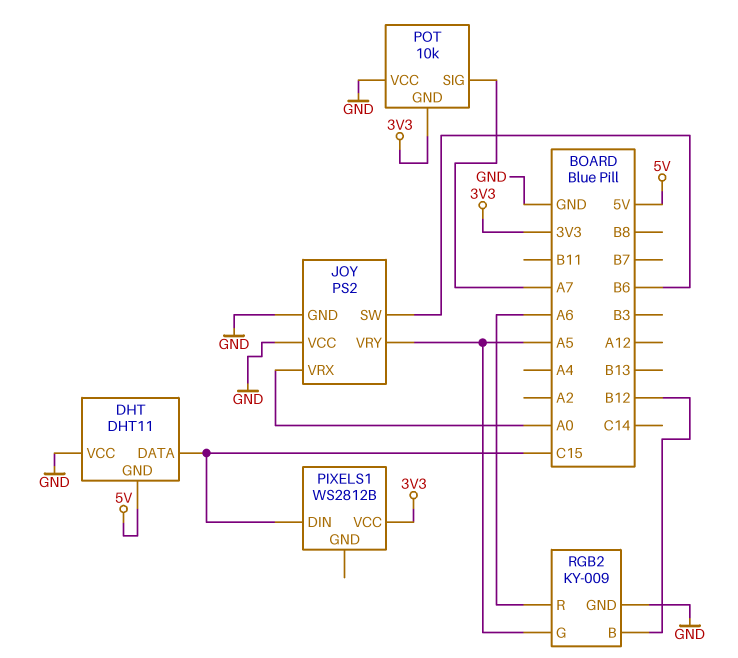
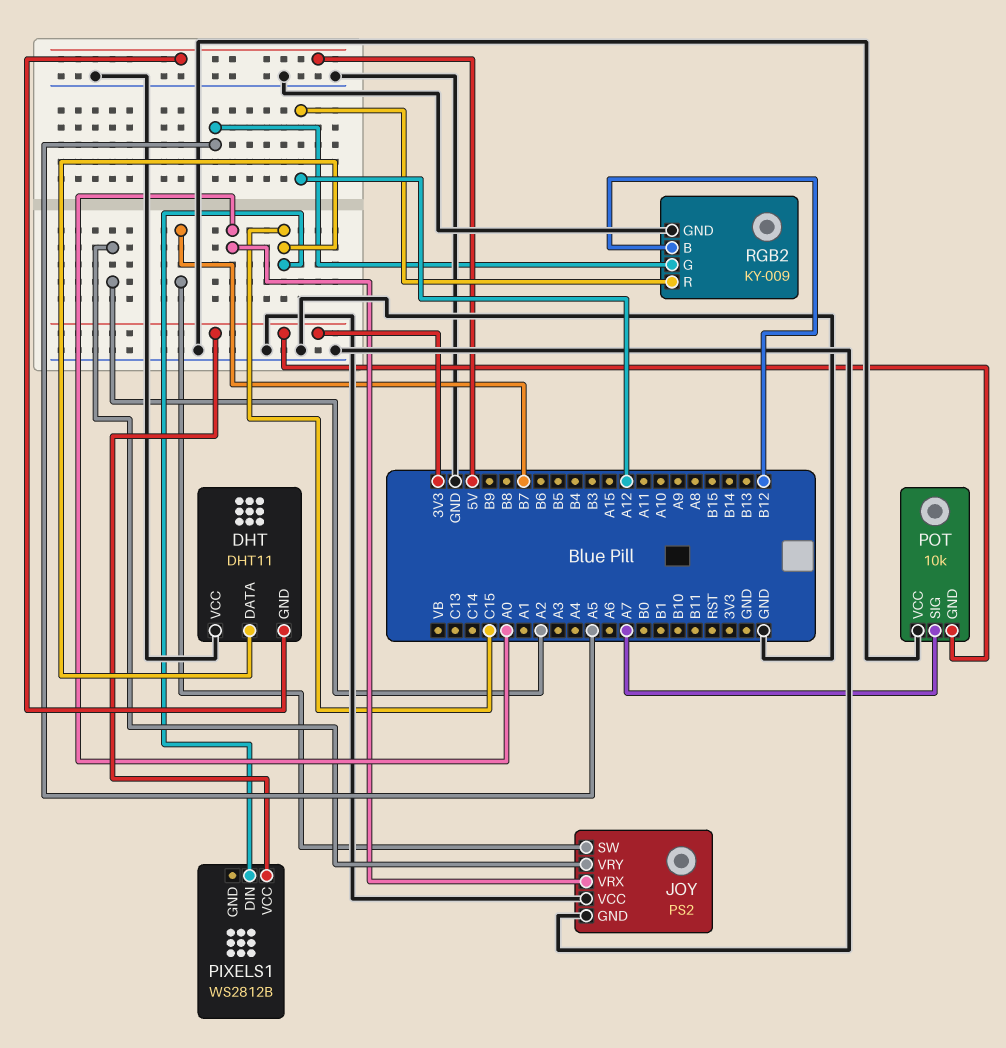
JOY pin SW: B6 -> B7
JOY pin VRY: A5 -> A2
RGB2 pin R: A6 -> A12

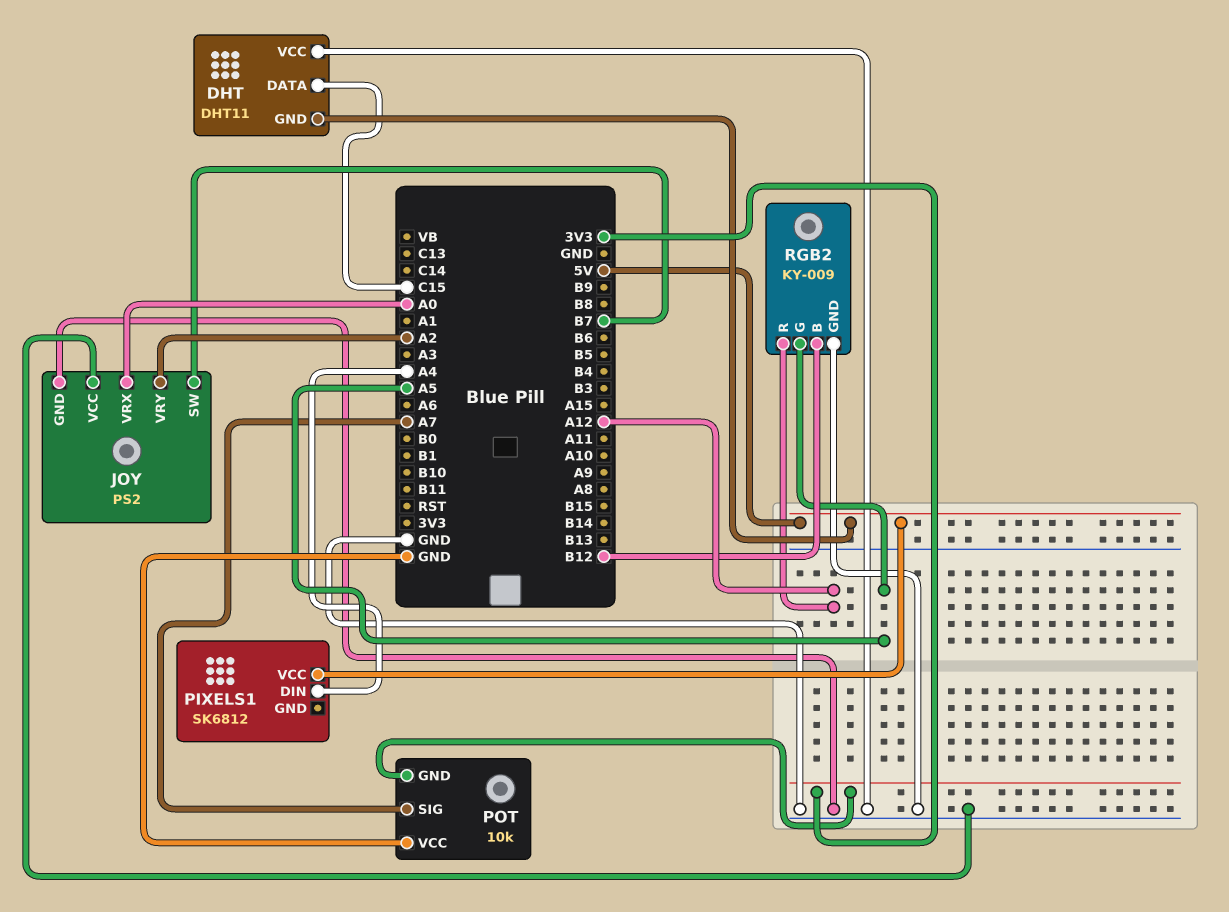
PIXELS1: WS2812B -> SK6812
PIXELS1 pin DIN: C15 -> A4
PIXELS1 pin VCC: 3V3 -> 5V

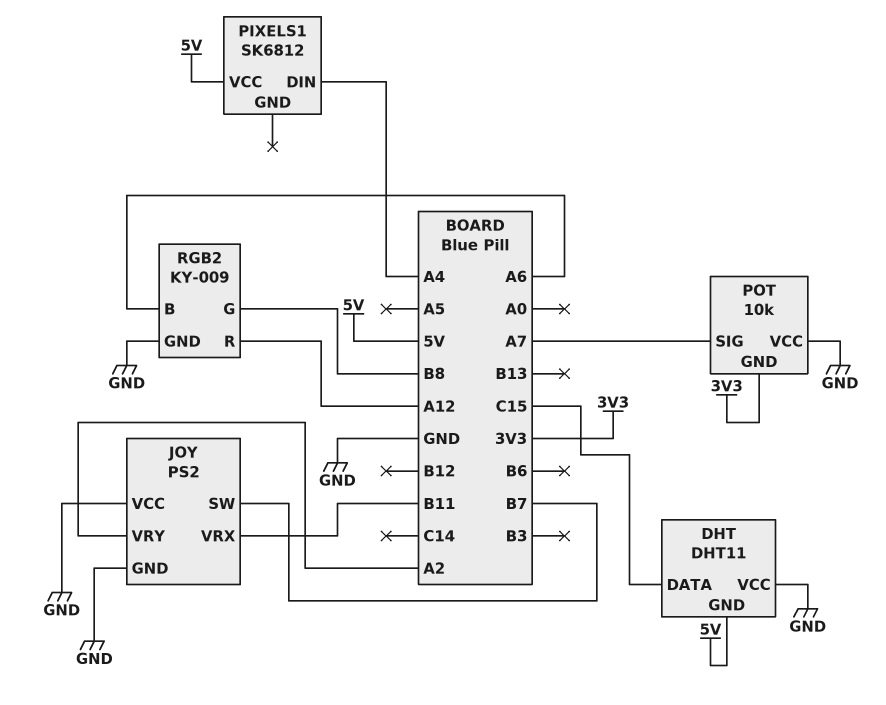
JOY pin VRX: A0 -> B11
RGB2 pin B: B12 -> A6
RGB2 pin G: A5 -> B8

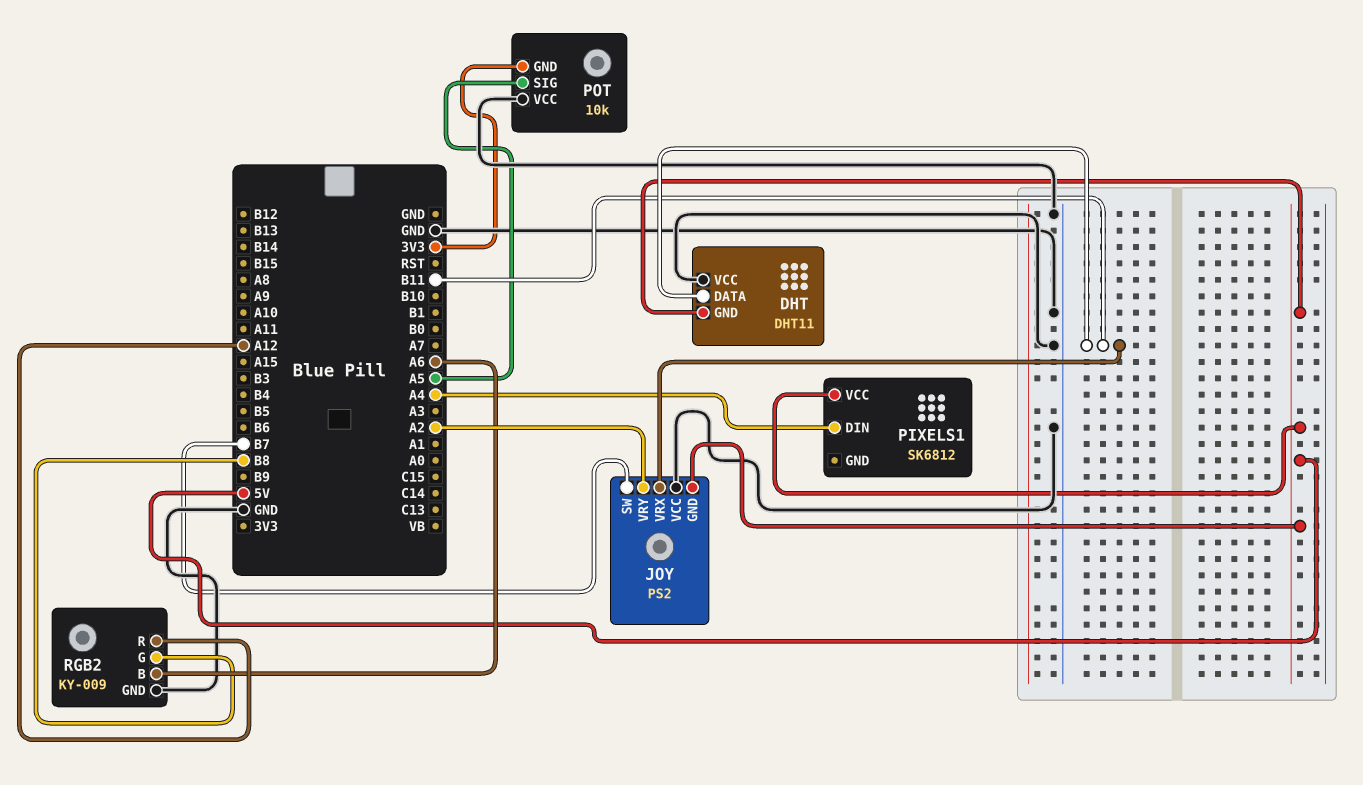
DHT pin DATA: C15 -> B11
JOY pin GND: GND -> 5V
POT pin SIG: A7 -> A5

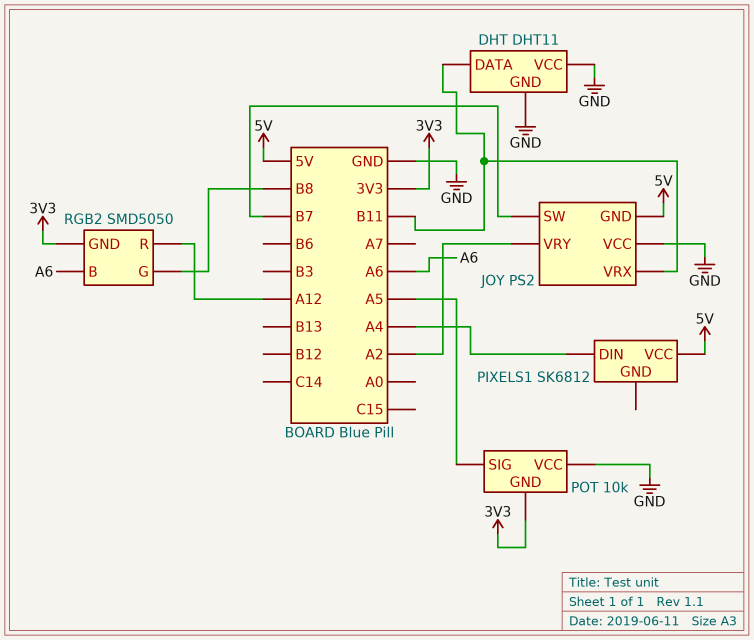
DHT pin GND: 5V -> GND
RGB2: KY-009 -> SMD5050
RGB2 pin GND: GND -> 3V3

